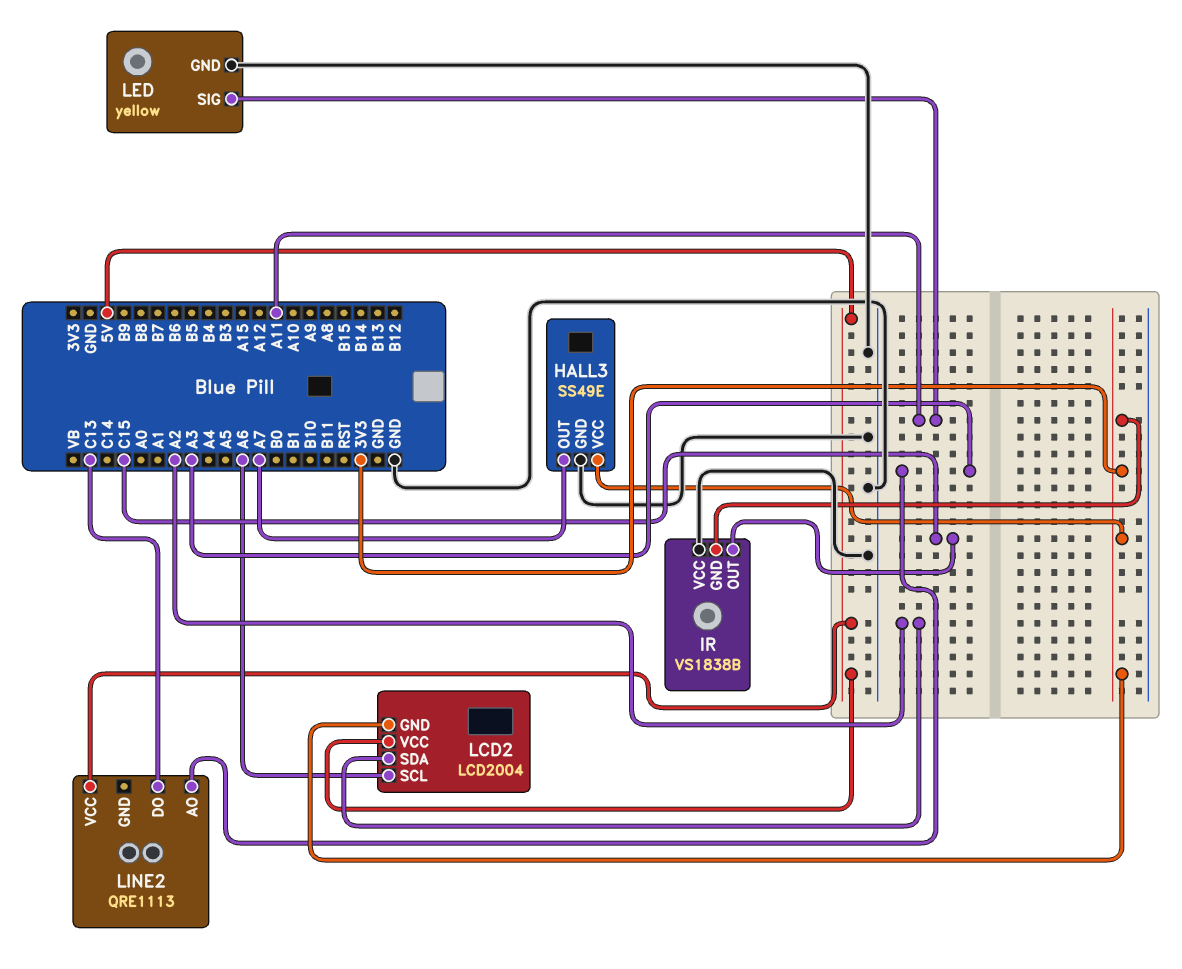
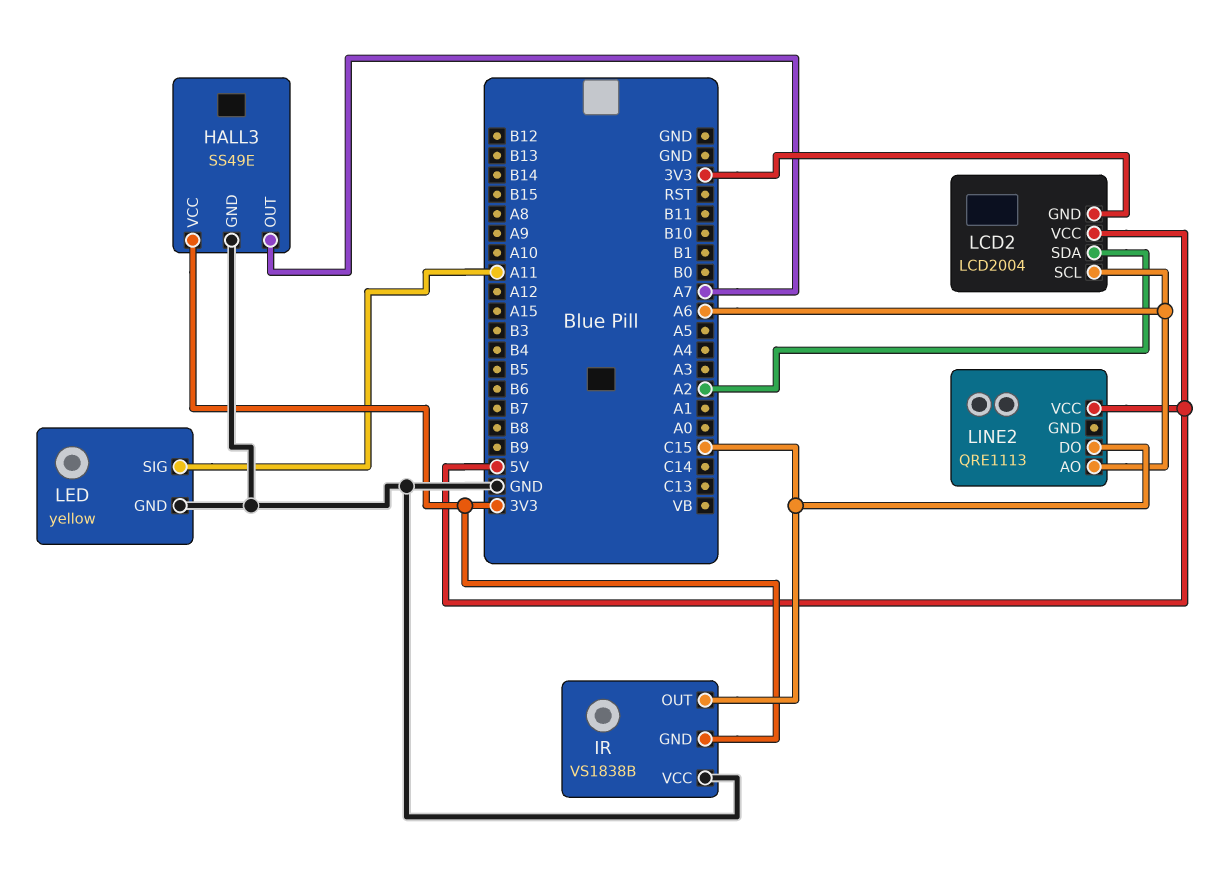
LINE2 pin AO: A3 -> A6
LINE2 pin DO: C13 -> C15

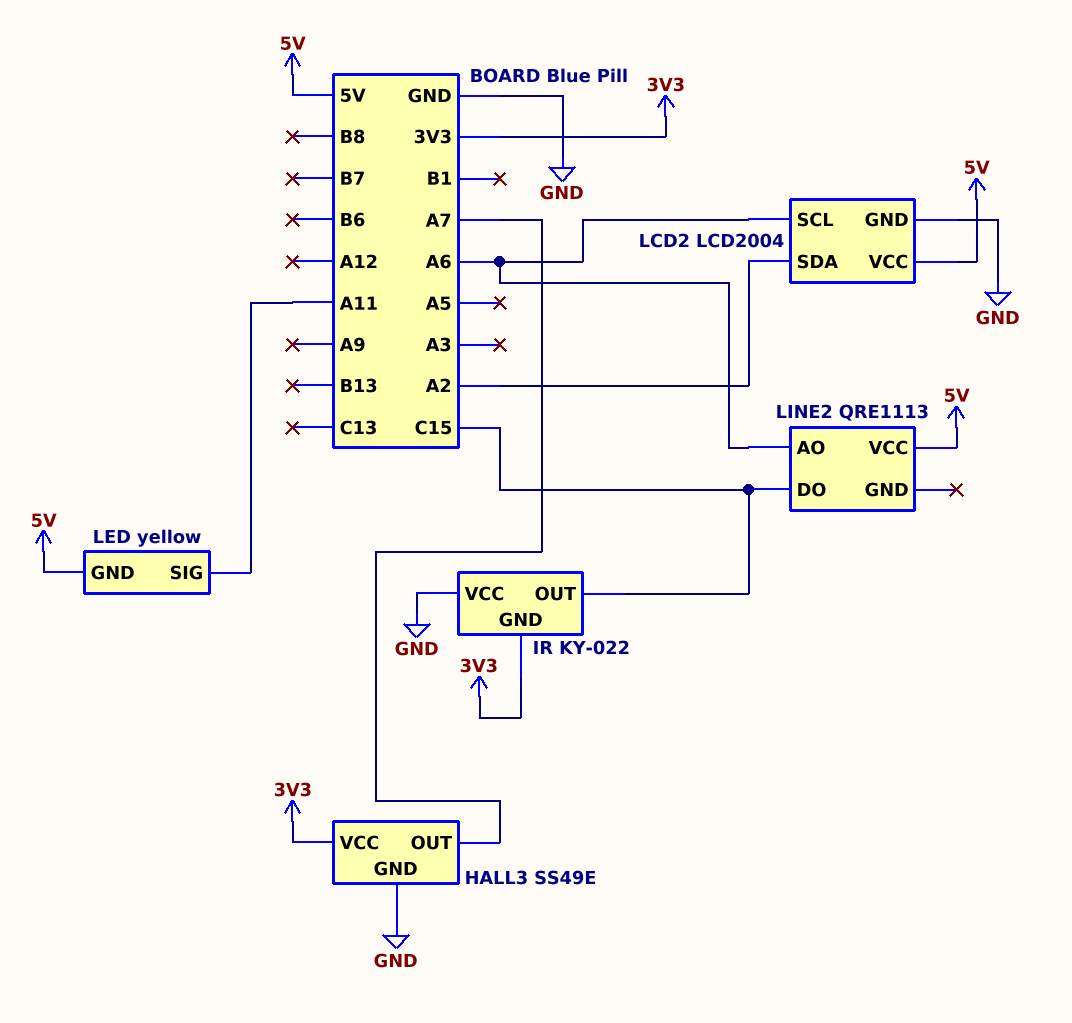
IR: VS1838B -> KY-022
LCD2 pin GND: 3V3 -> GND
LED pin GND: GND -> 5V

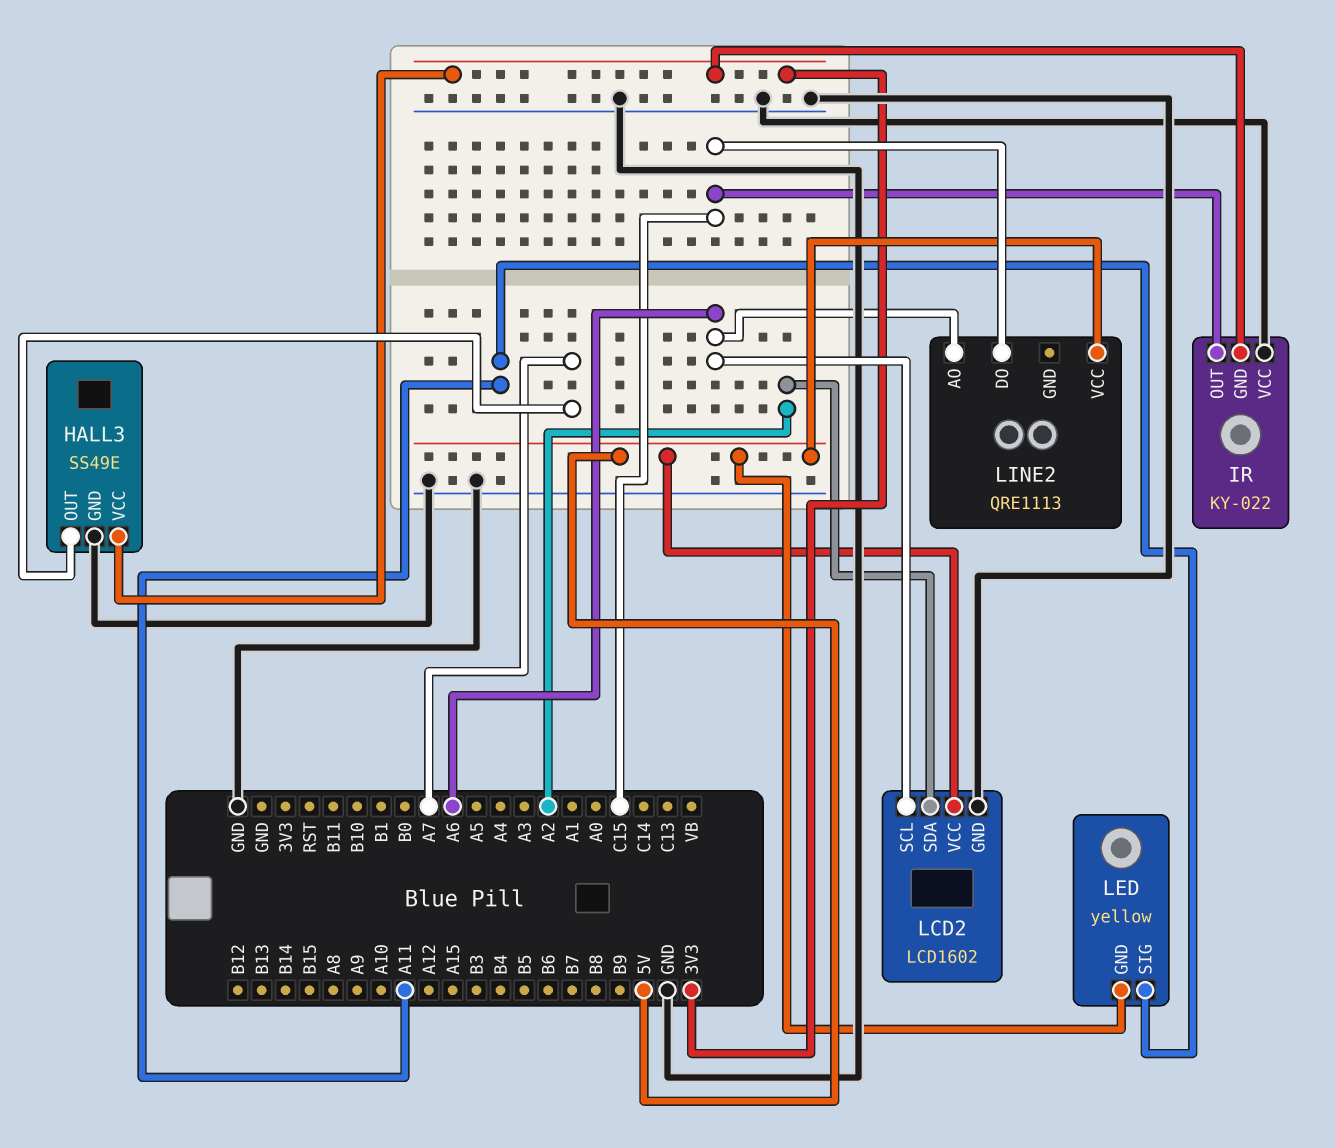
LCD2: LCD2004 -> LCD1602

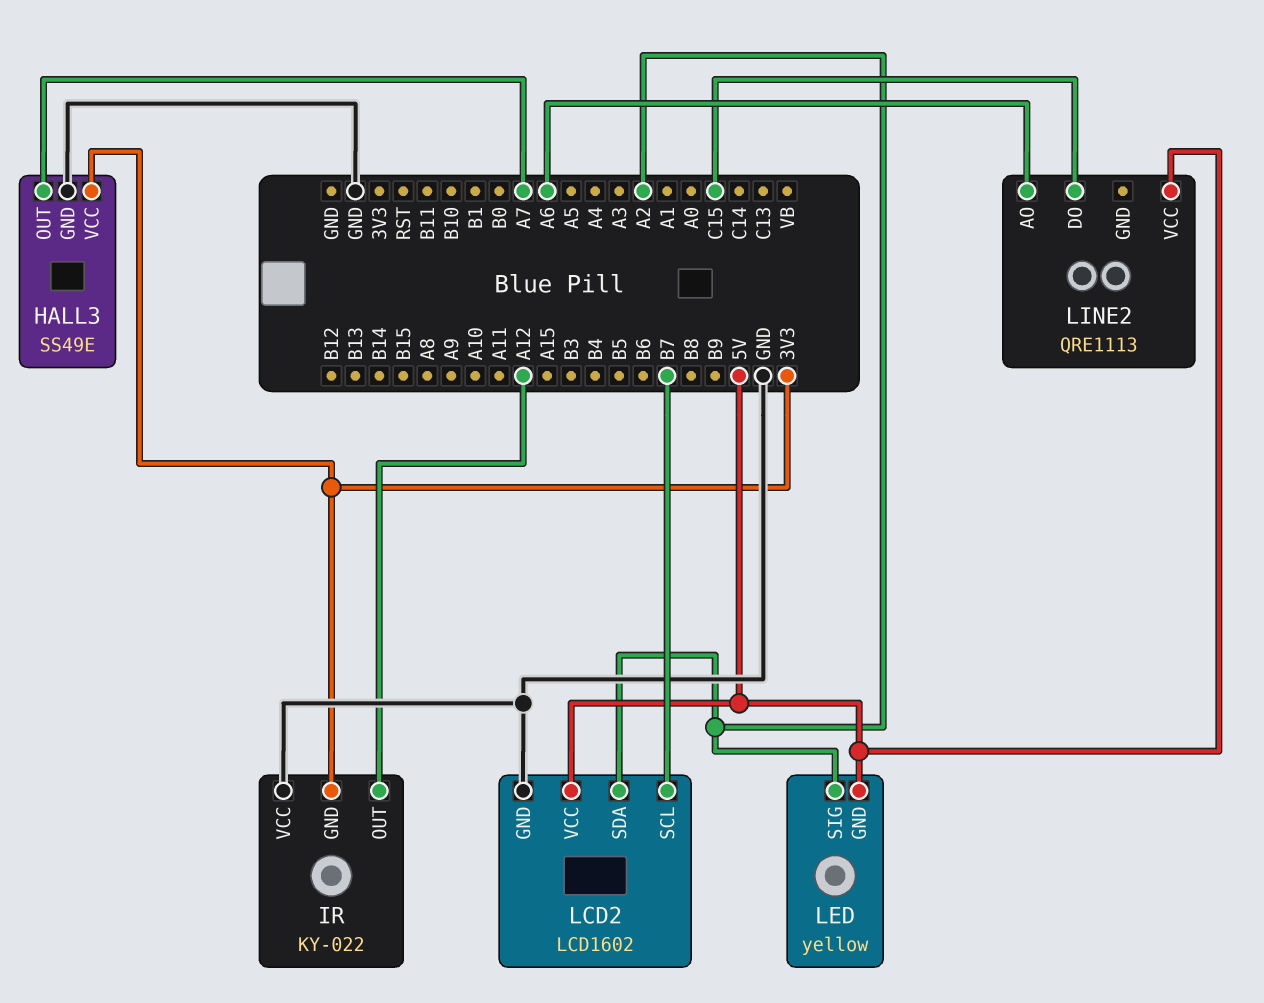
IR pin OUT: C15 -> A12
LCD2 pin SCL: A6 -> B7
LED pin SIG: A11 -> A2

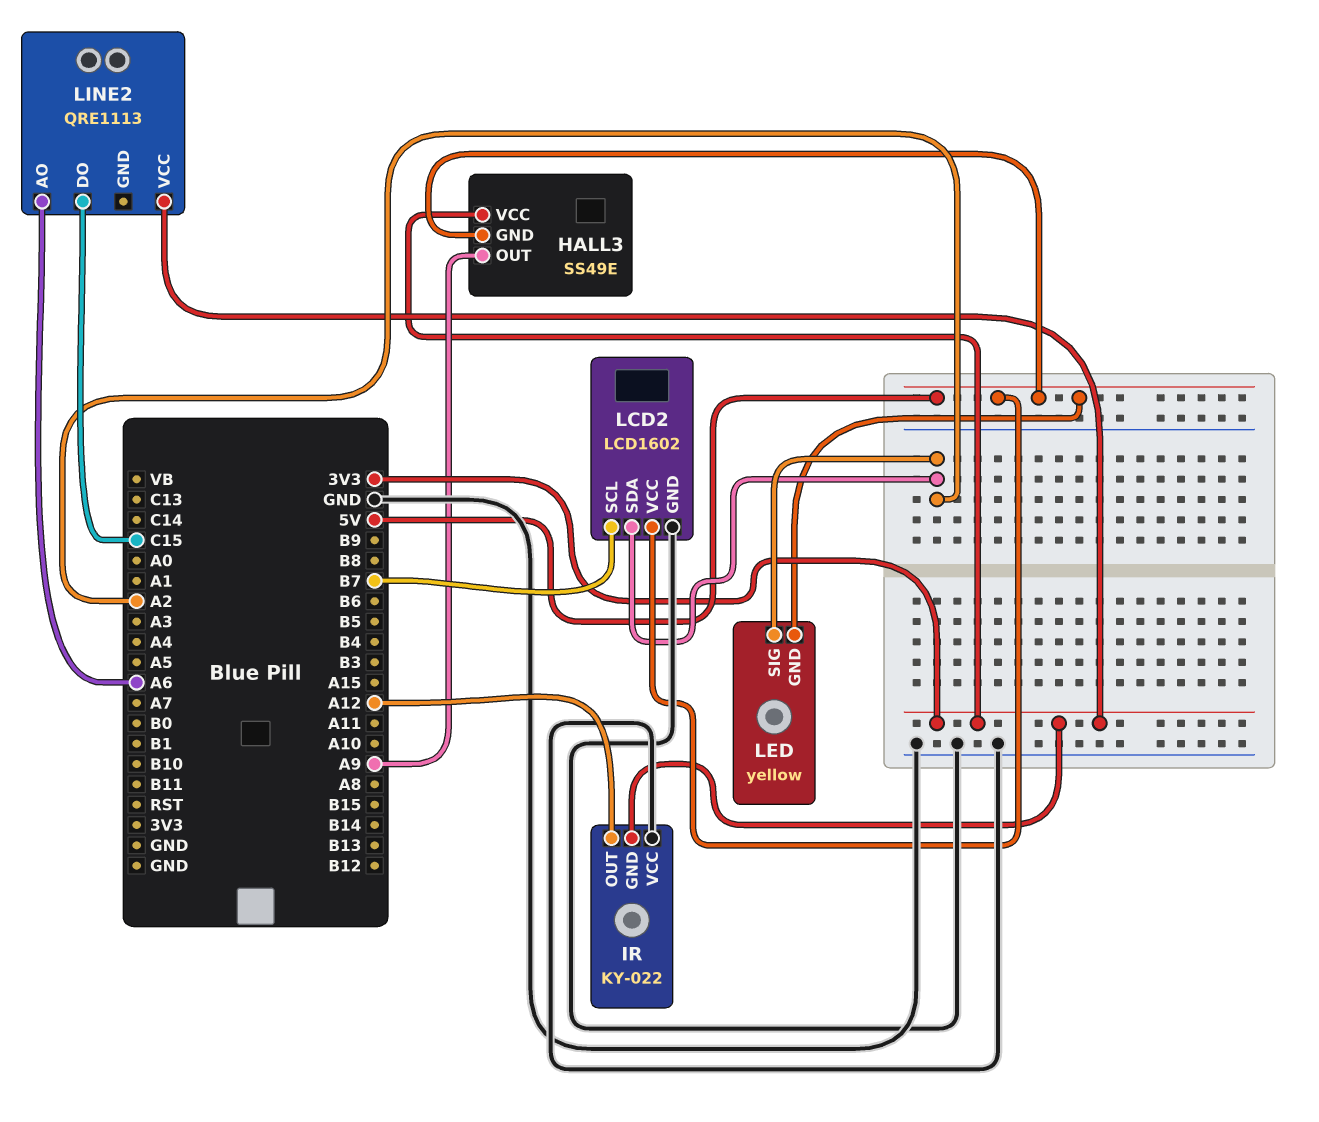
HALL3 pin GND: GND -> 5V
HALL3 pin OUT: A7 -> A9
LINE2 pin VCC: 5V -> 3V3

